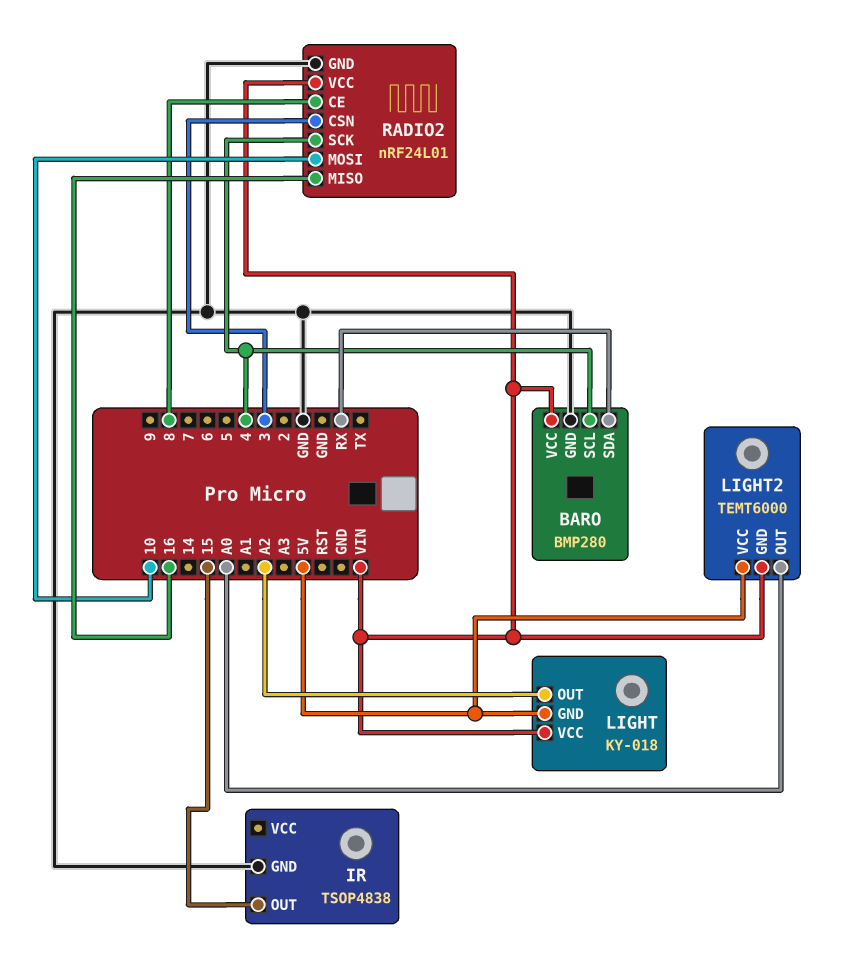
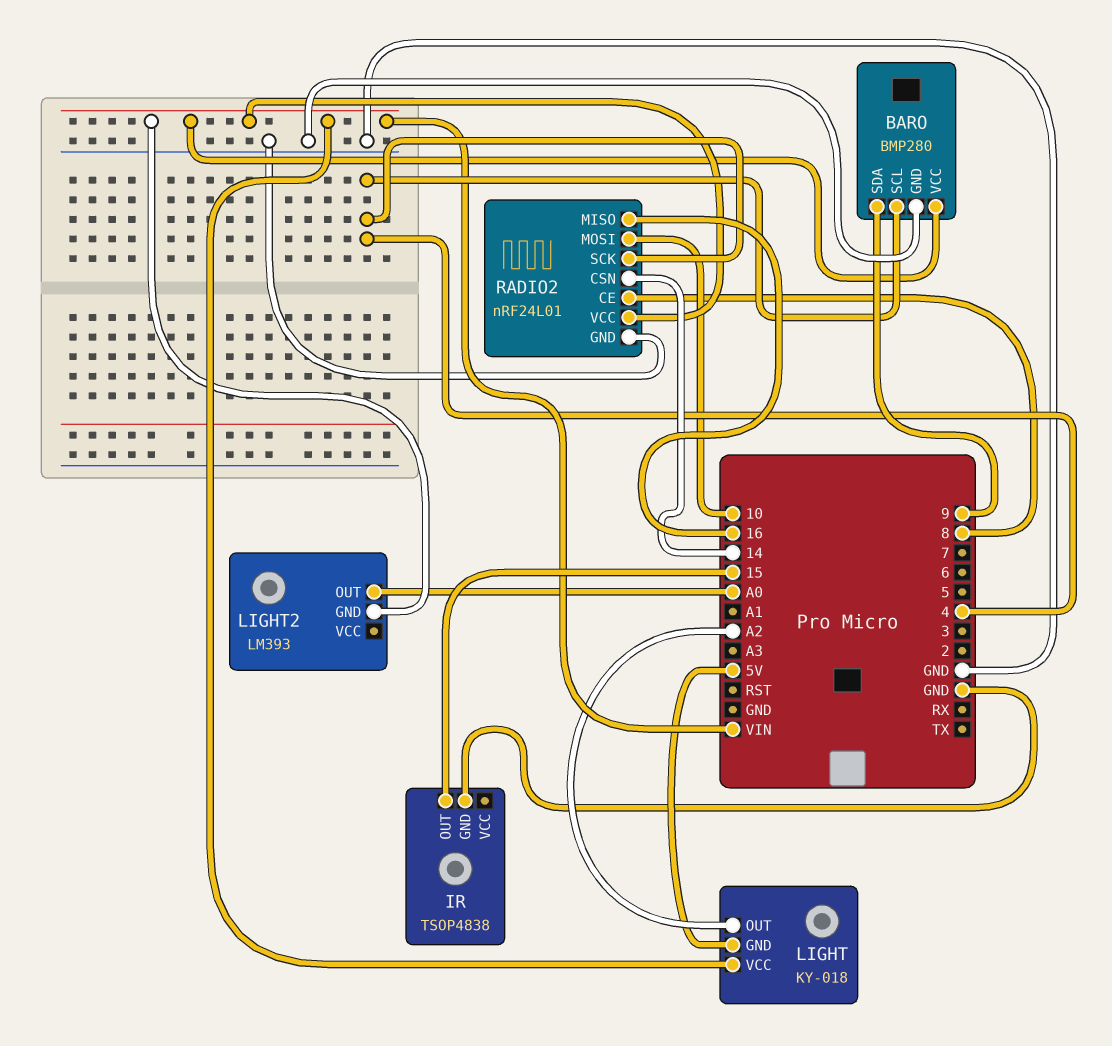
BARO pin SDA: RX -> 9
LIGHT2: TEMT6000 -> LM393
LIGHT2 pin VCC: 5V -> none
RADIO2 pin CSN: 3 -> 14

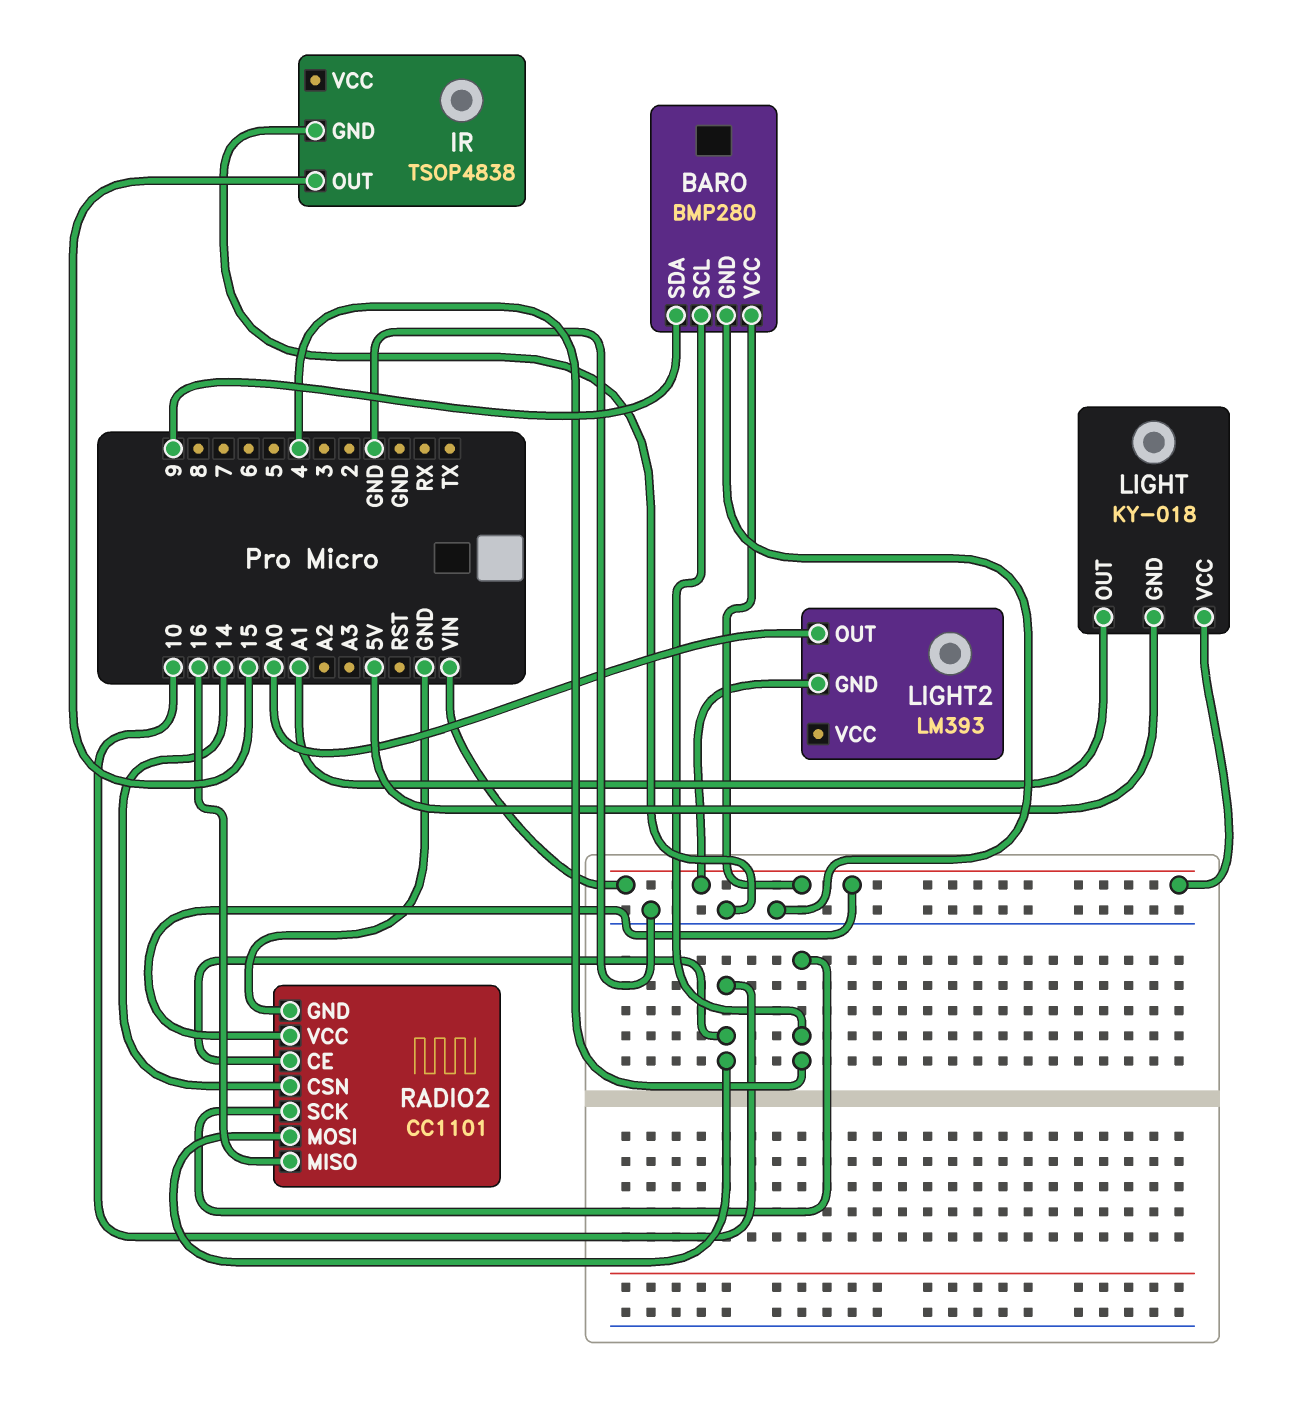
LIGHT pin OUT: A2 -> A1
RADIO2: nRF24L01 -> CC1101
RADIO2 pin CE: 8 -> 10

